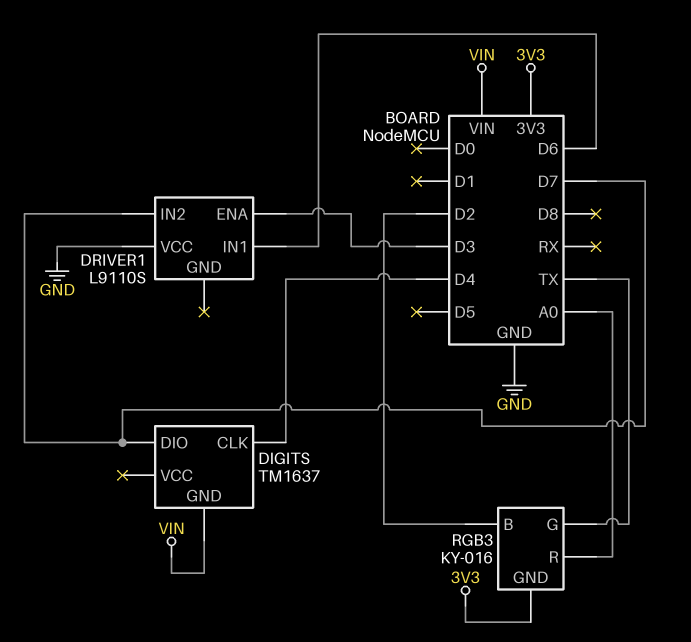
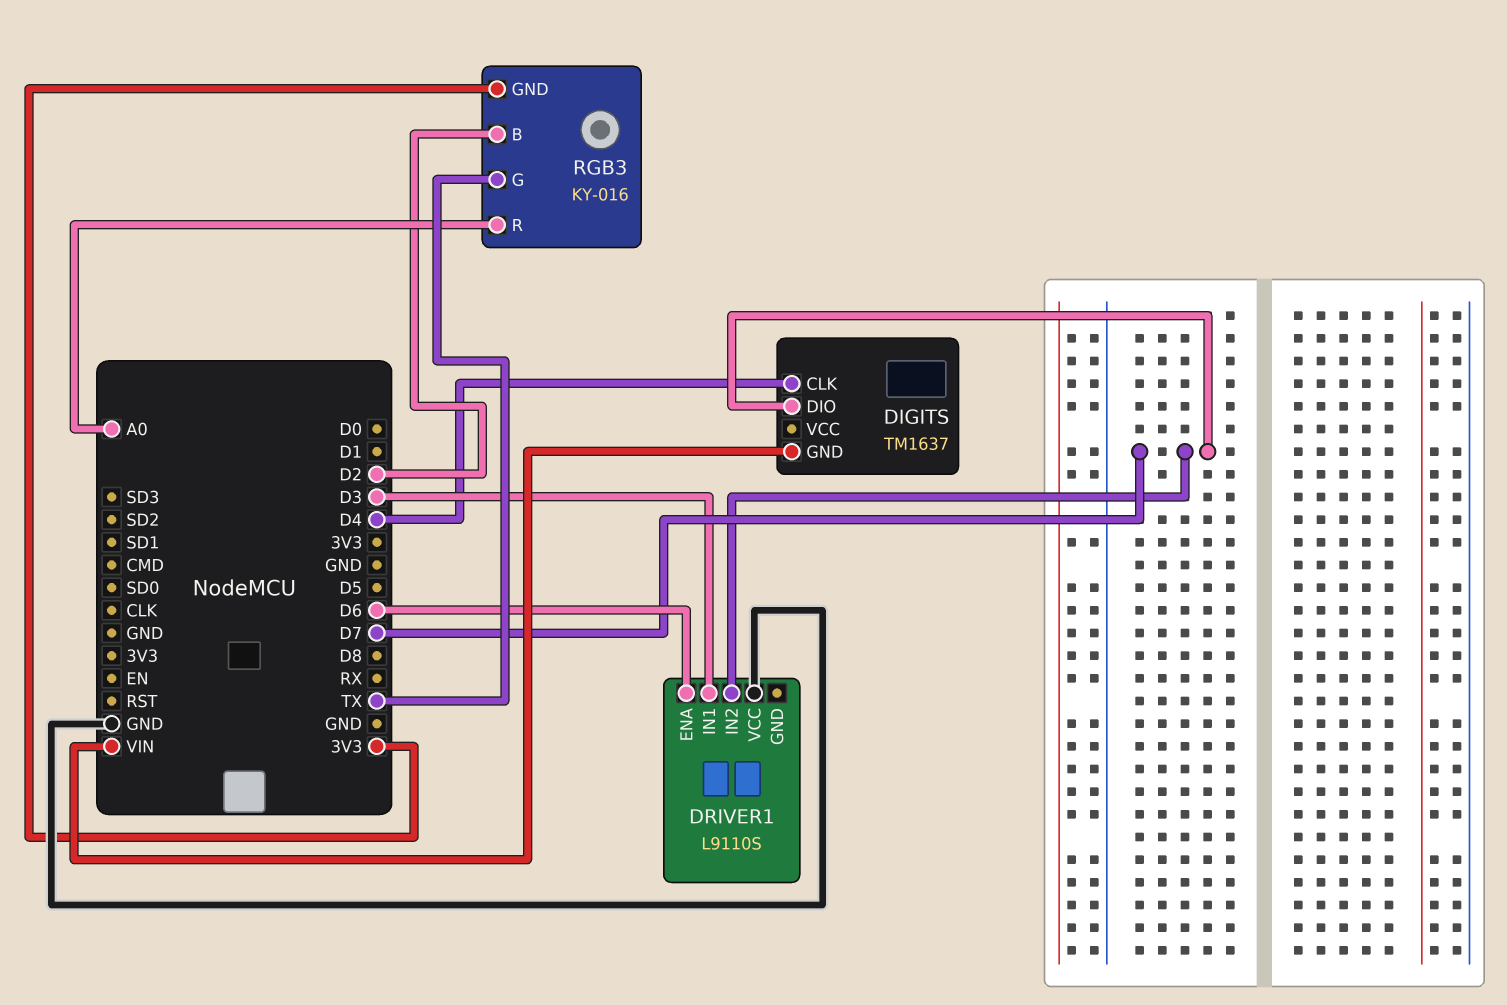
DRIVER1 pin ENA: D3 -> D6
DRIVER1 pin IN1: D6 -> D3

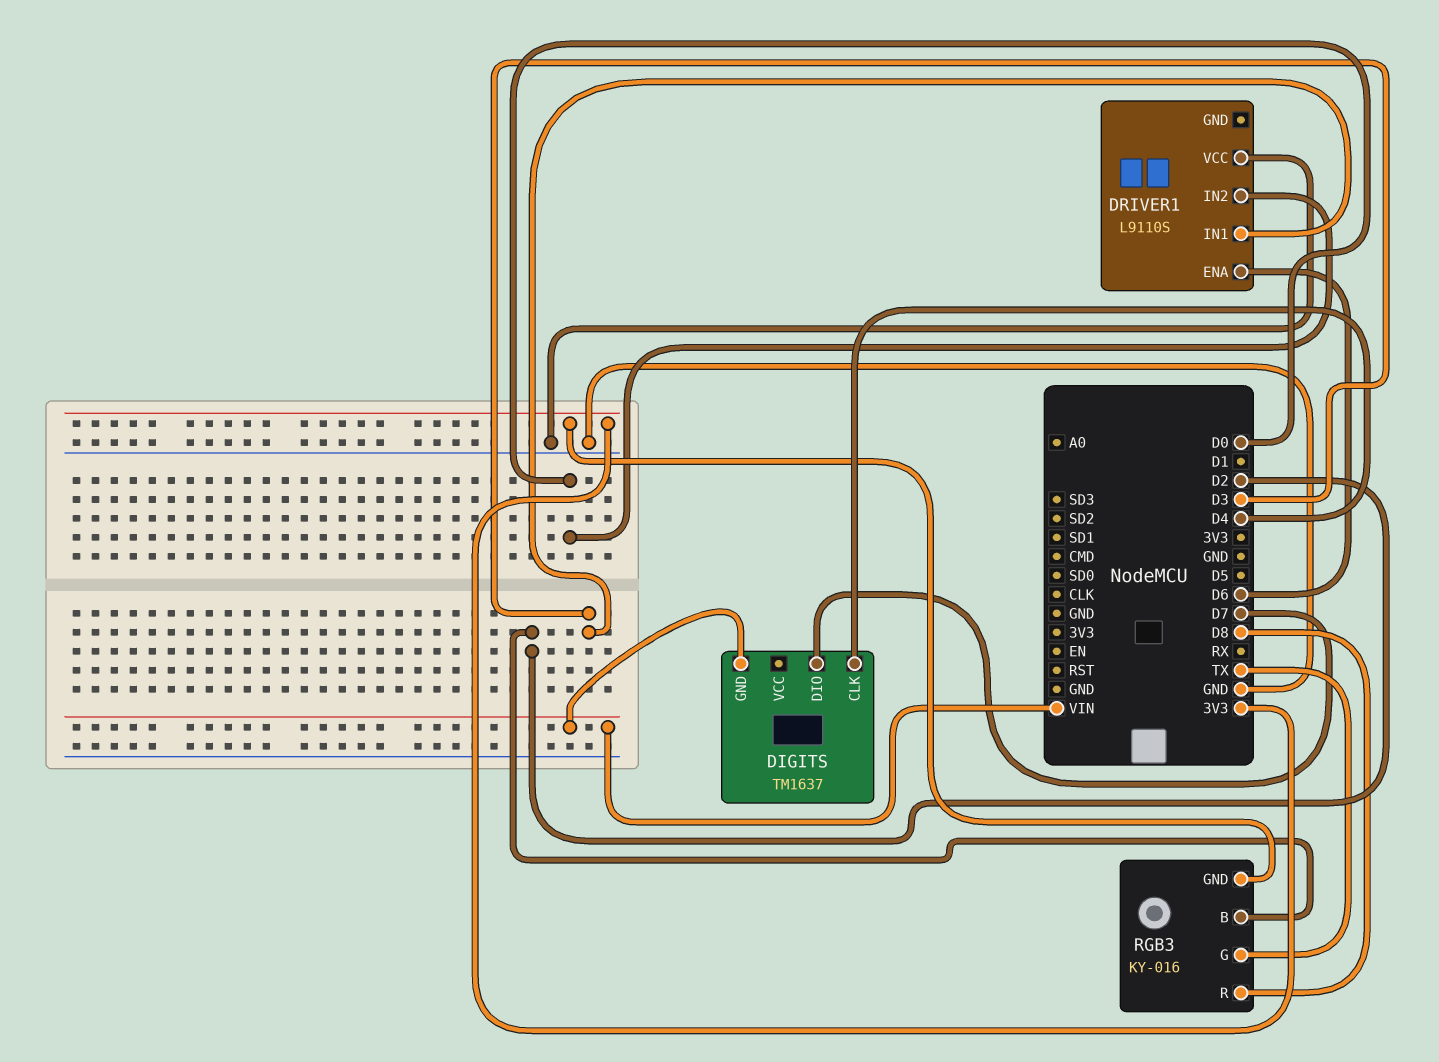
DRIVER1 pin IN2: D7 -> D0
RGB3 pin R: A0 -> D8

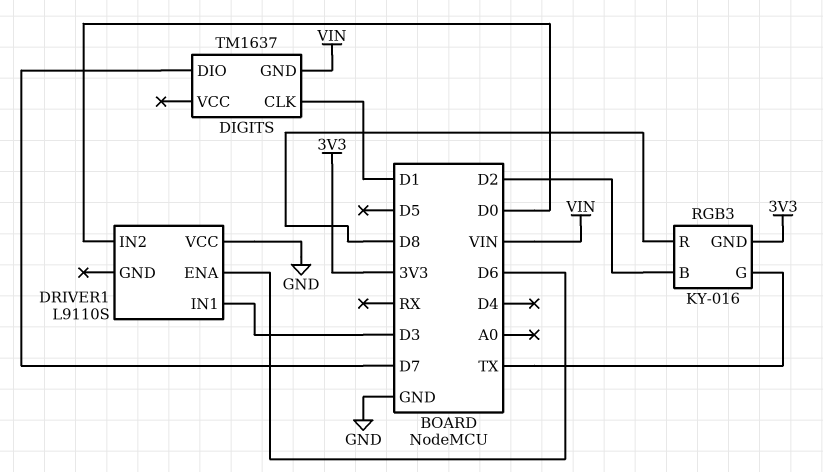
DIGITS pin CLK: D4 -> D1

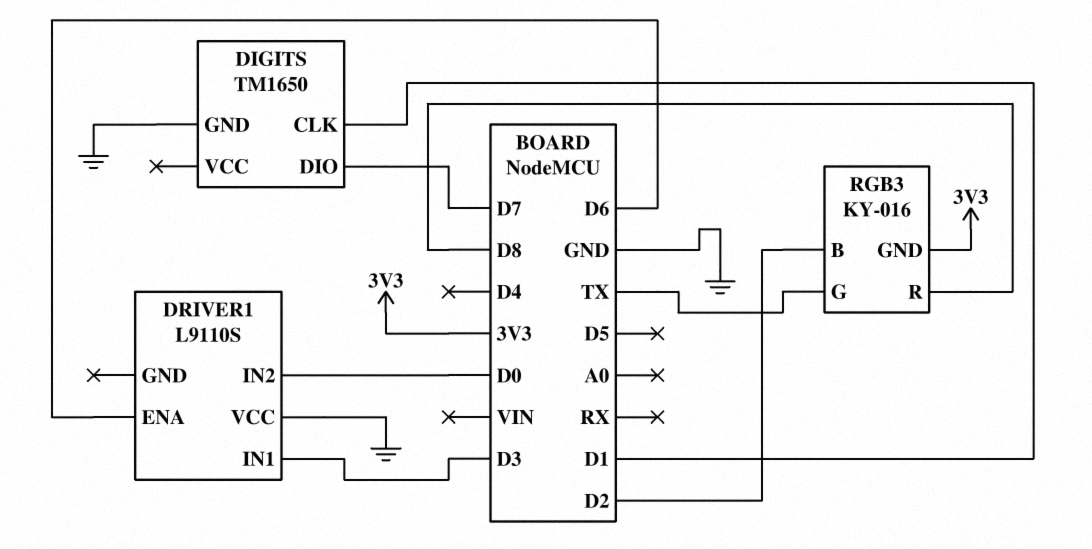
DIGITS: TM1637 -> TM1650
DIGITS pin GND: VIN -> GND

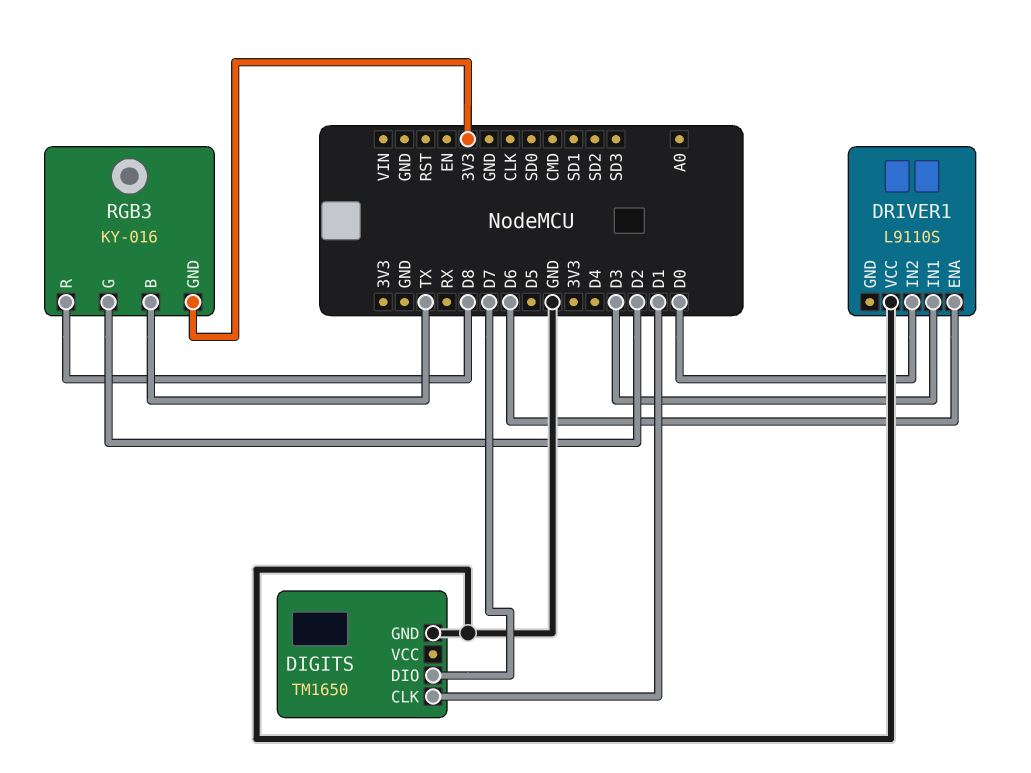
RGB3 pin B: D2 -> TX
RGB3 pin G: TX -> D2

